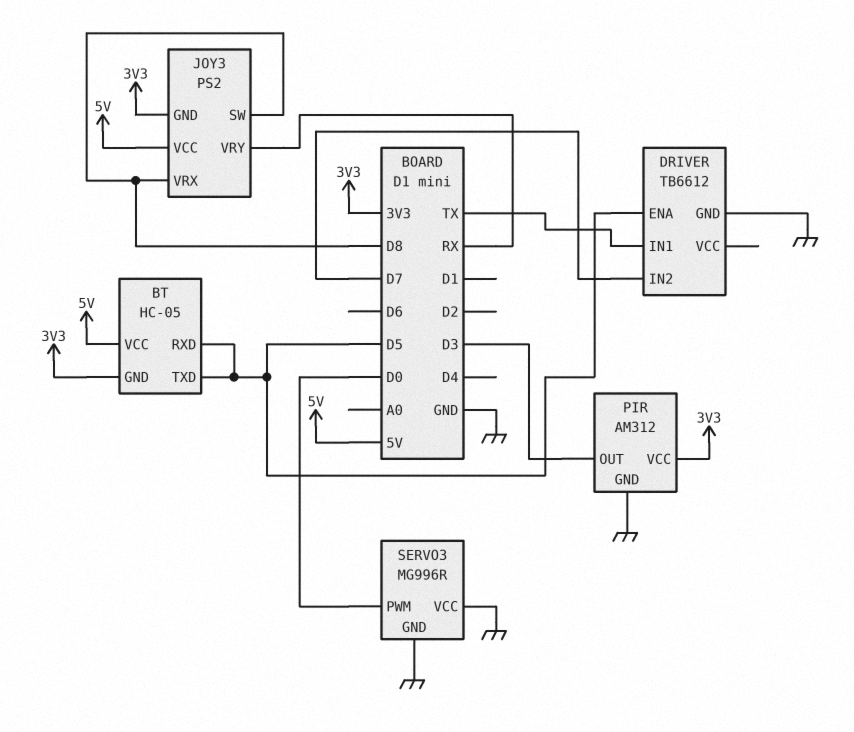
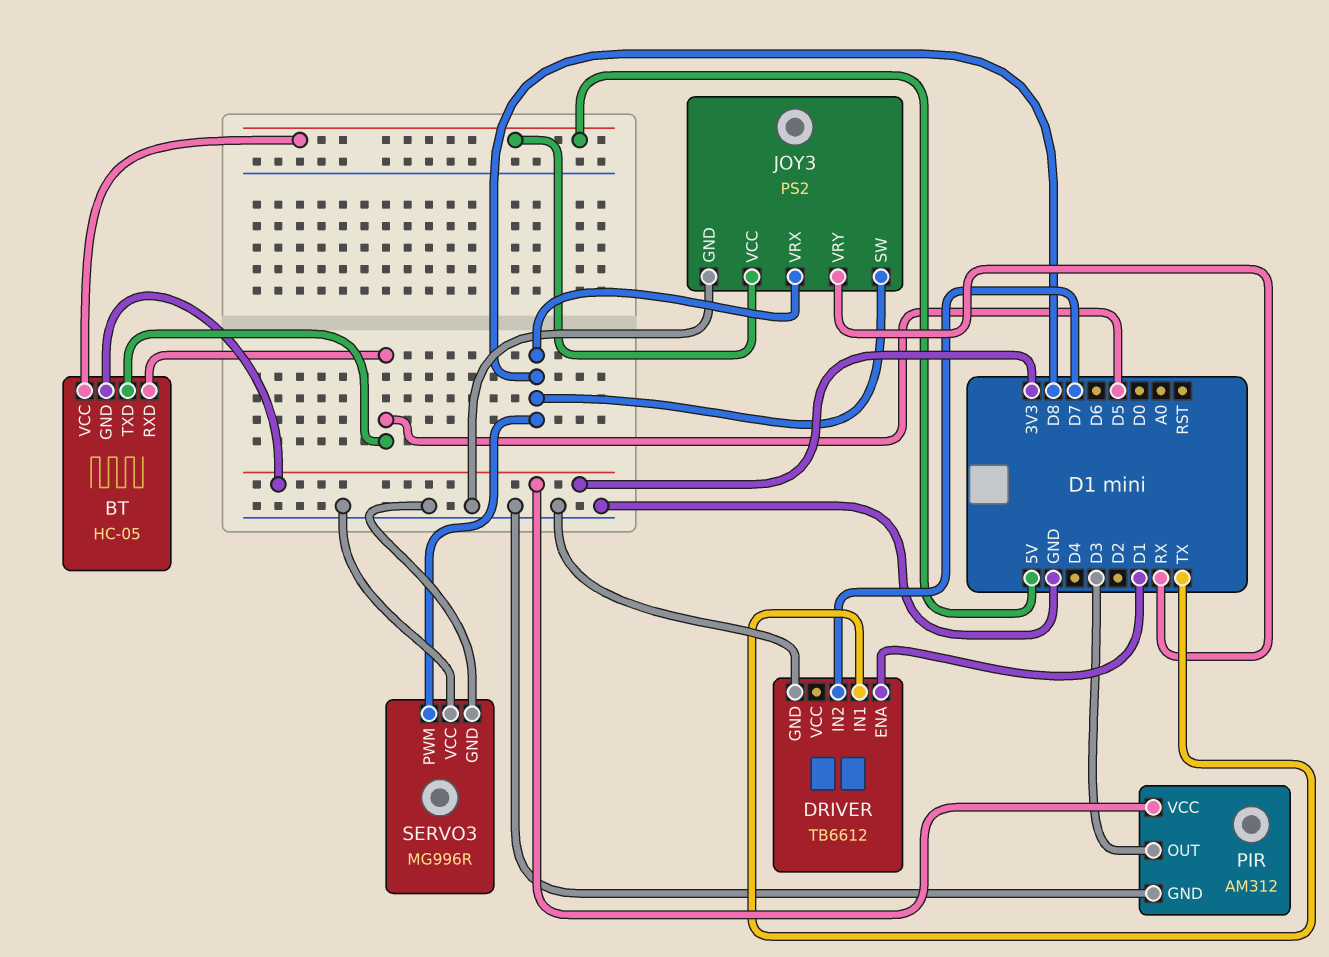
DRIVER pin ENA: D5 -> D1
JOY3 pin GND: 3V3 -> GND
SERVO3 pin PWM: D0 -> D8

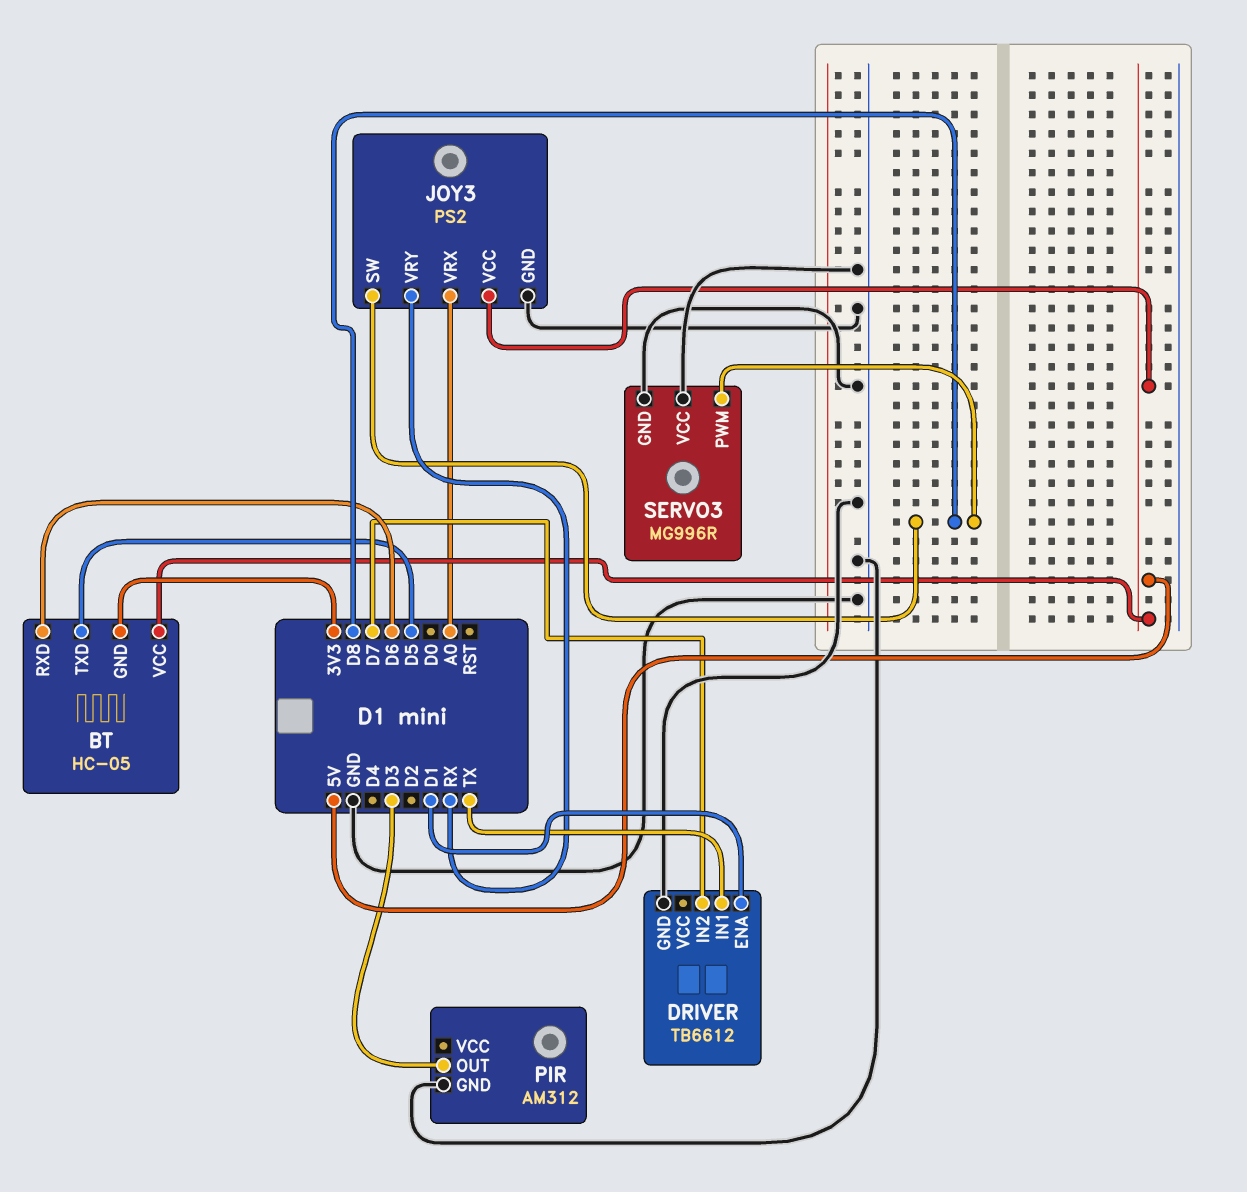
BT pin RXD: D5 -> D6
JOY3 pin VRX: D8 -> A0
PIR pin VCC: 3V3 -> none

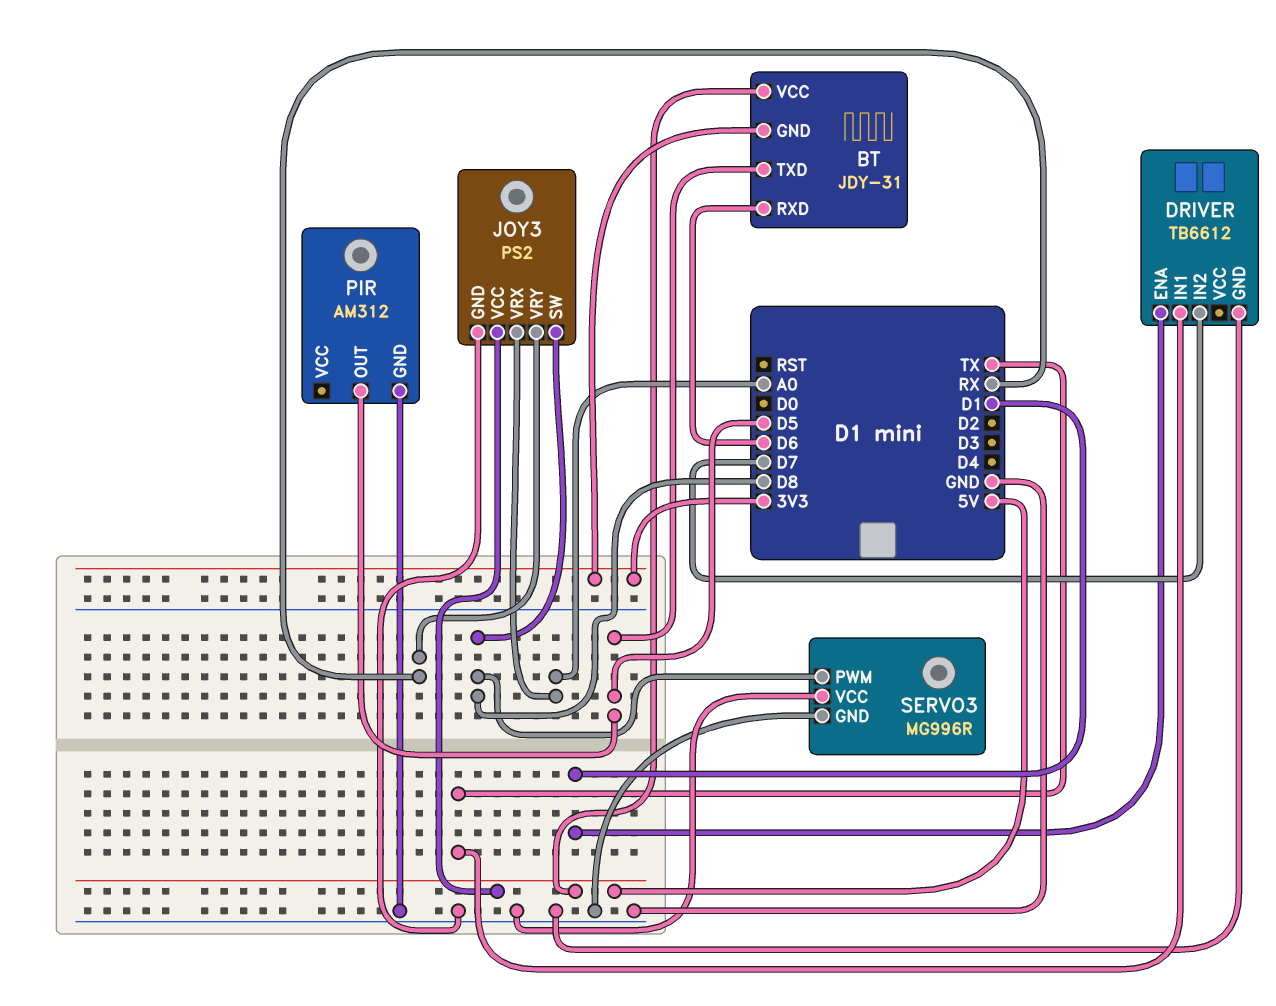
BT: HC-05 -> JDY-31
PIR pin OUT: D3 -> D5

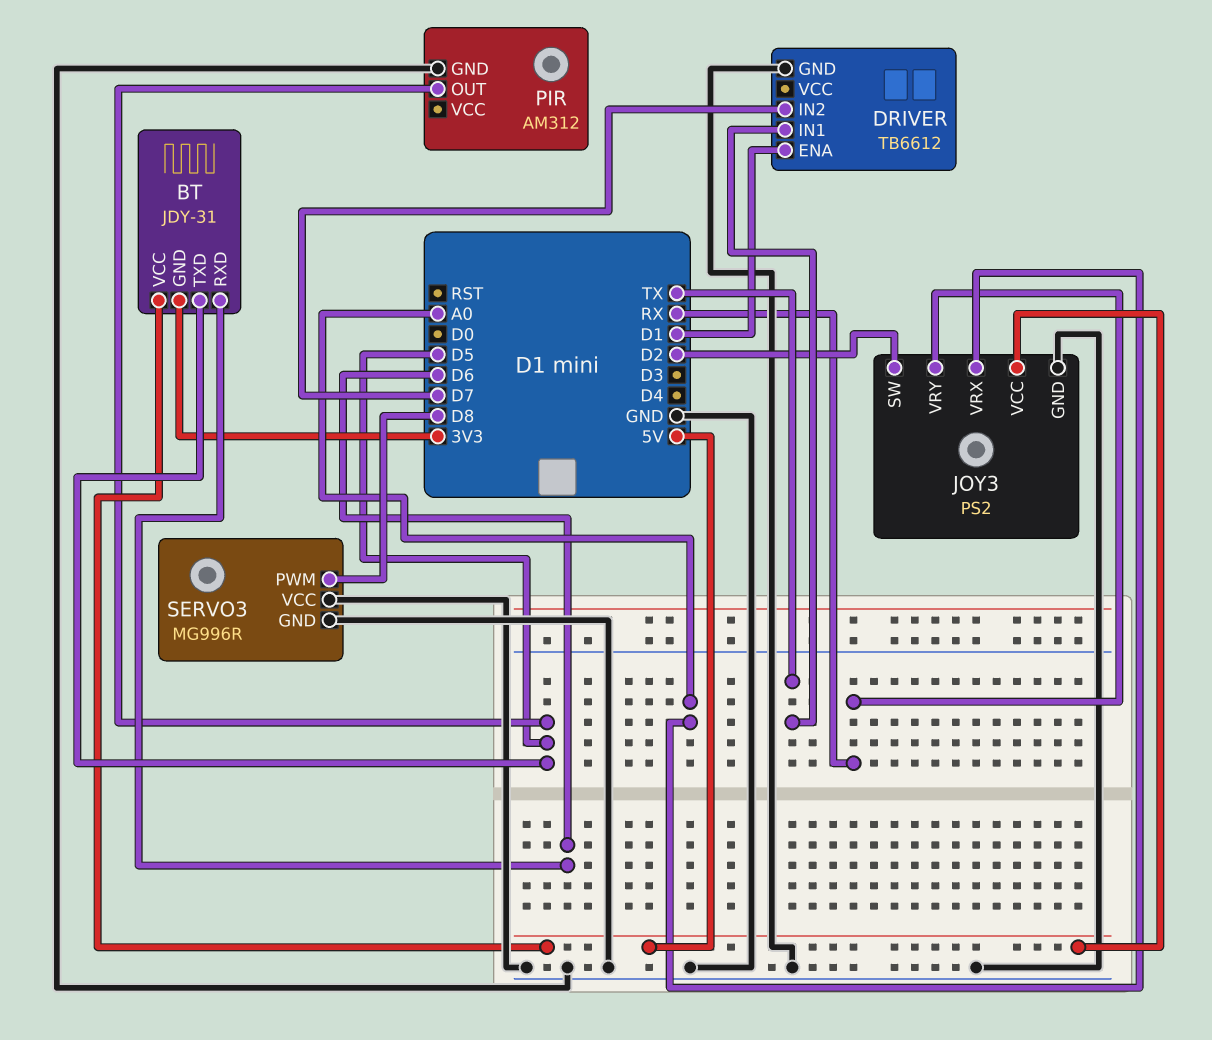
JOY3 pin SW: D8 -> D2

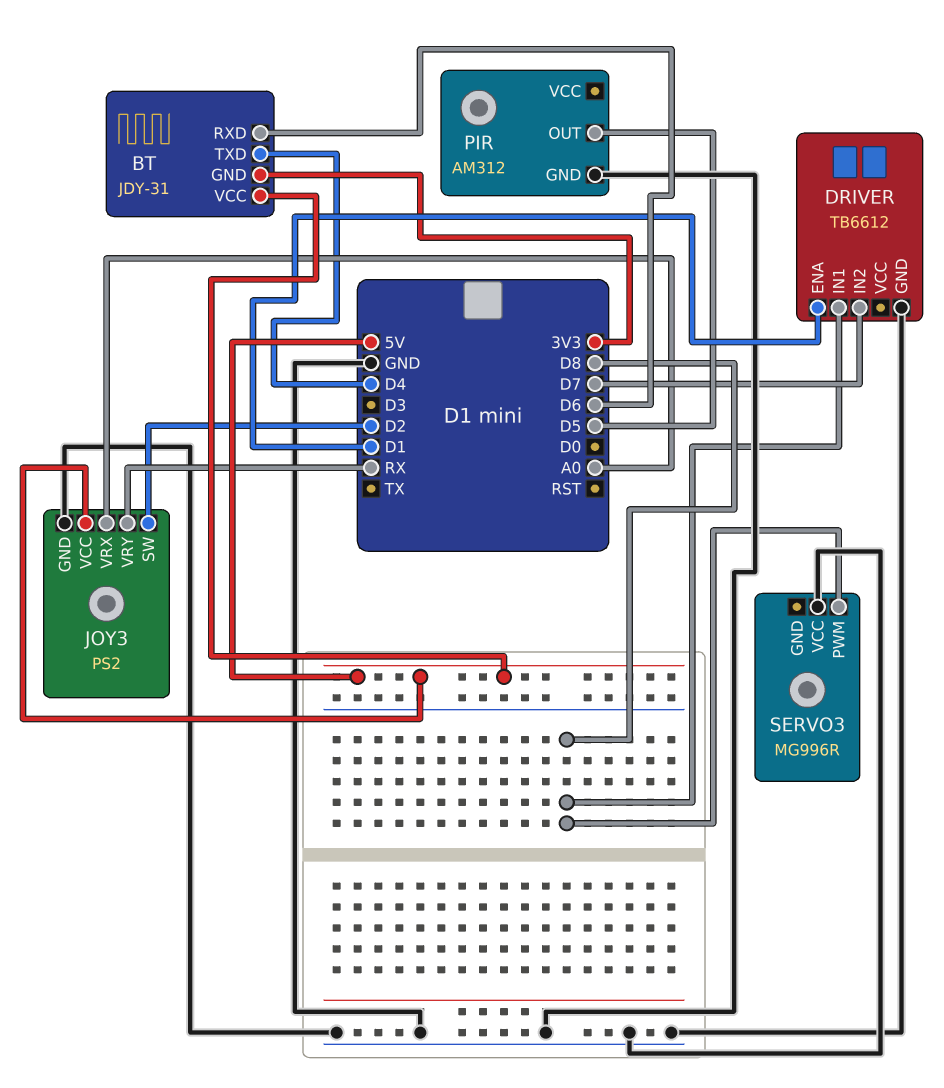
BT pin TXD: D5 -> D4
DRIVER pin IN1: TX -> D8
SERVO3 pin GND: GND -> none

